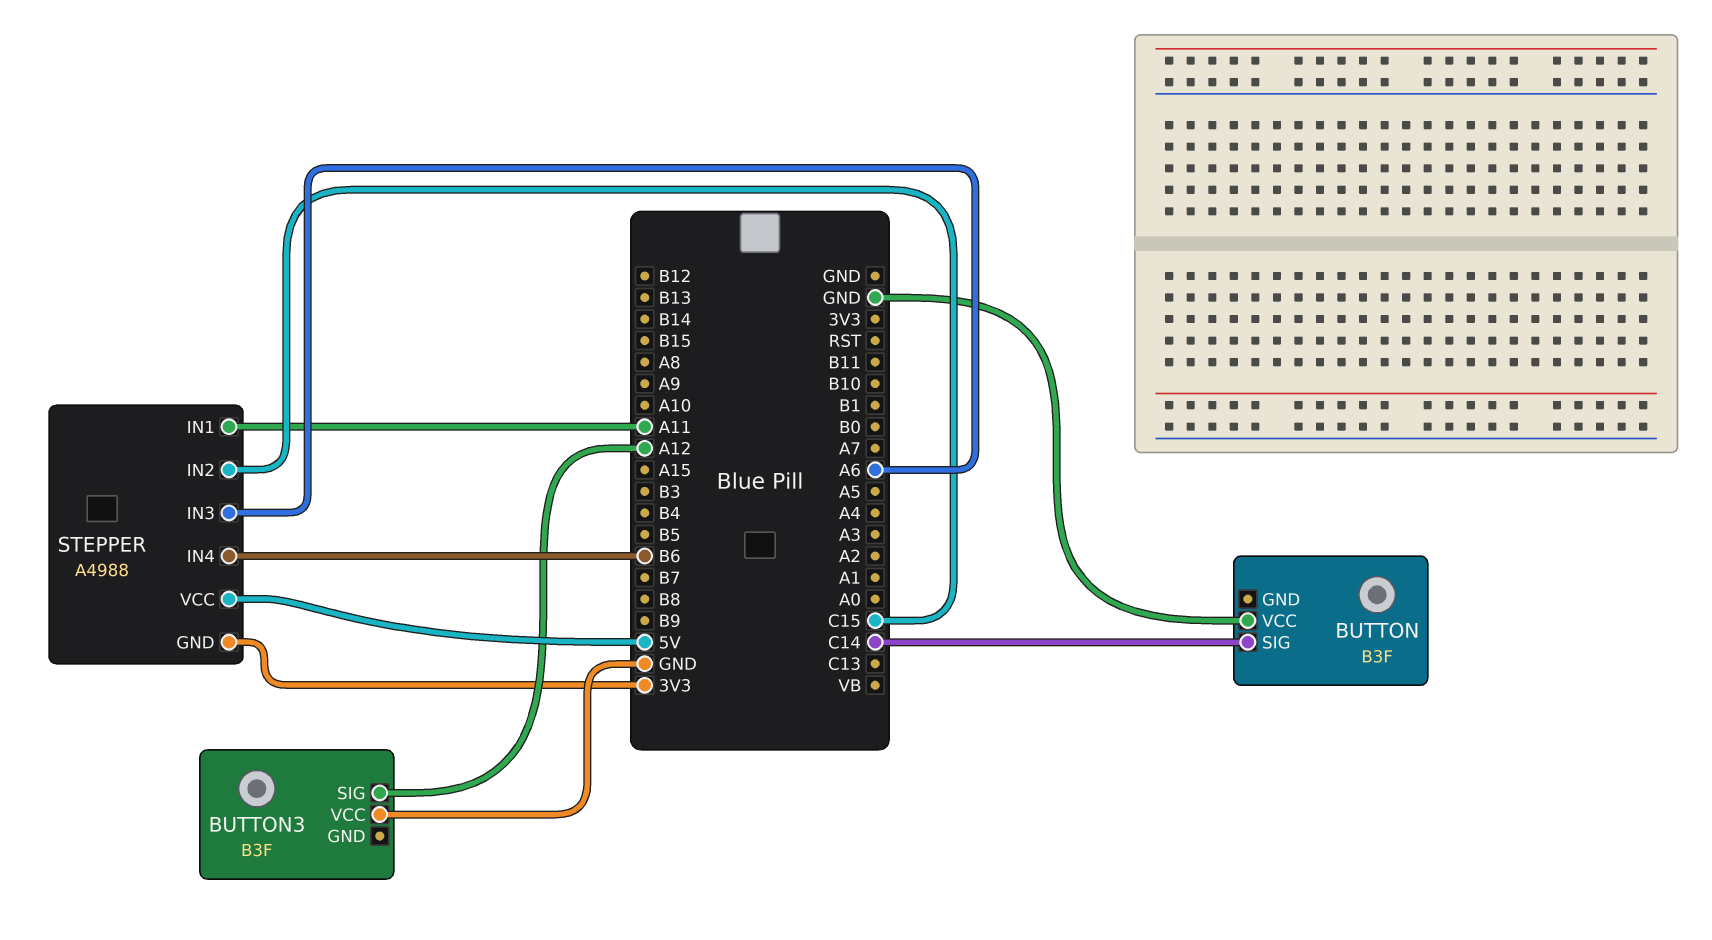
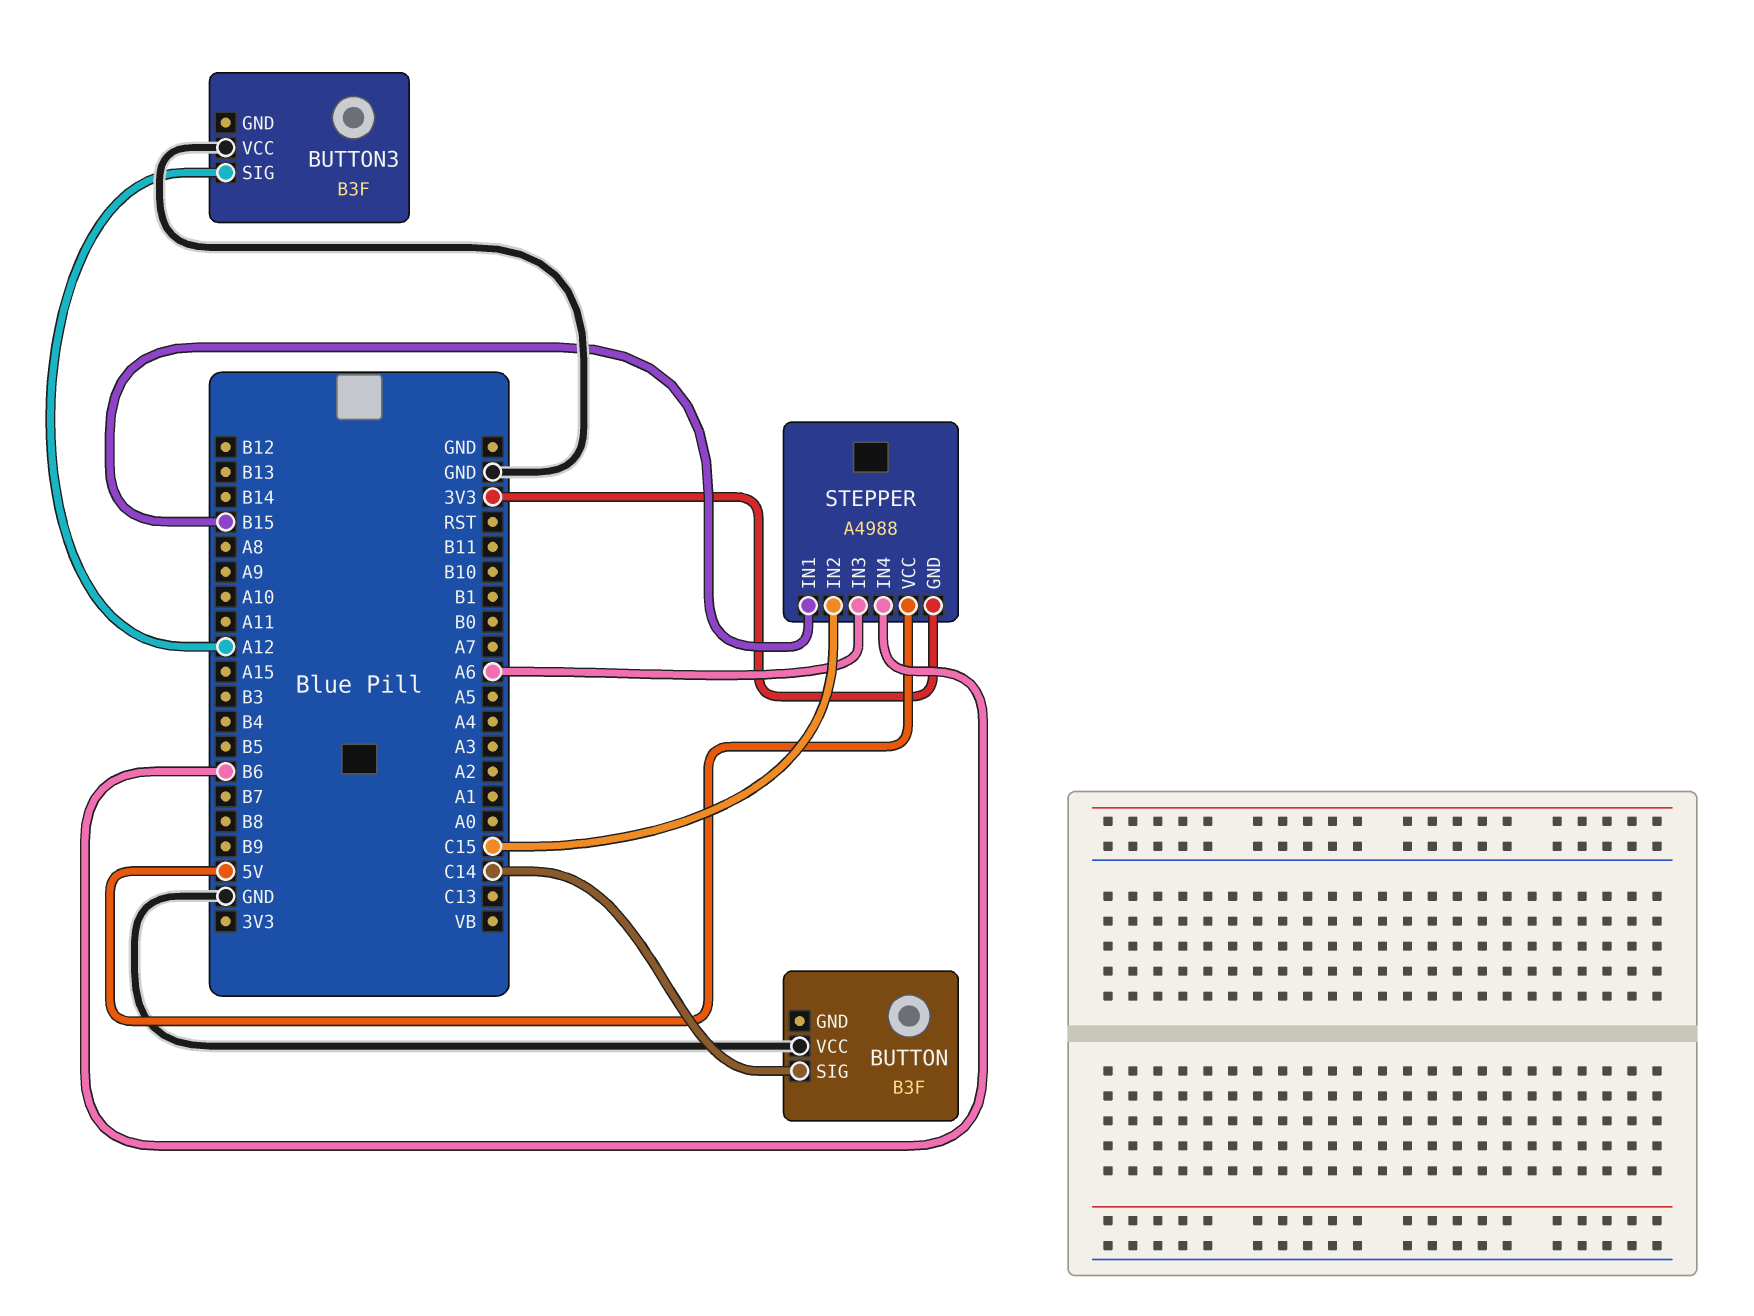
STEPPER pin IN1: A11 -> B15

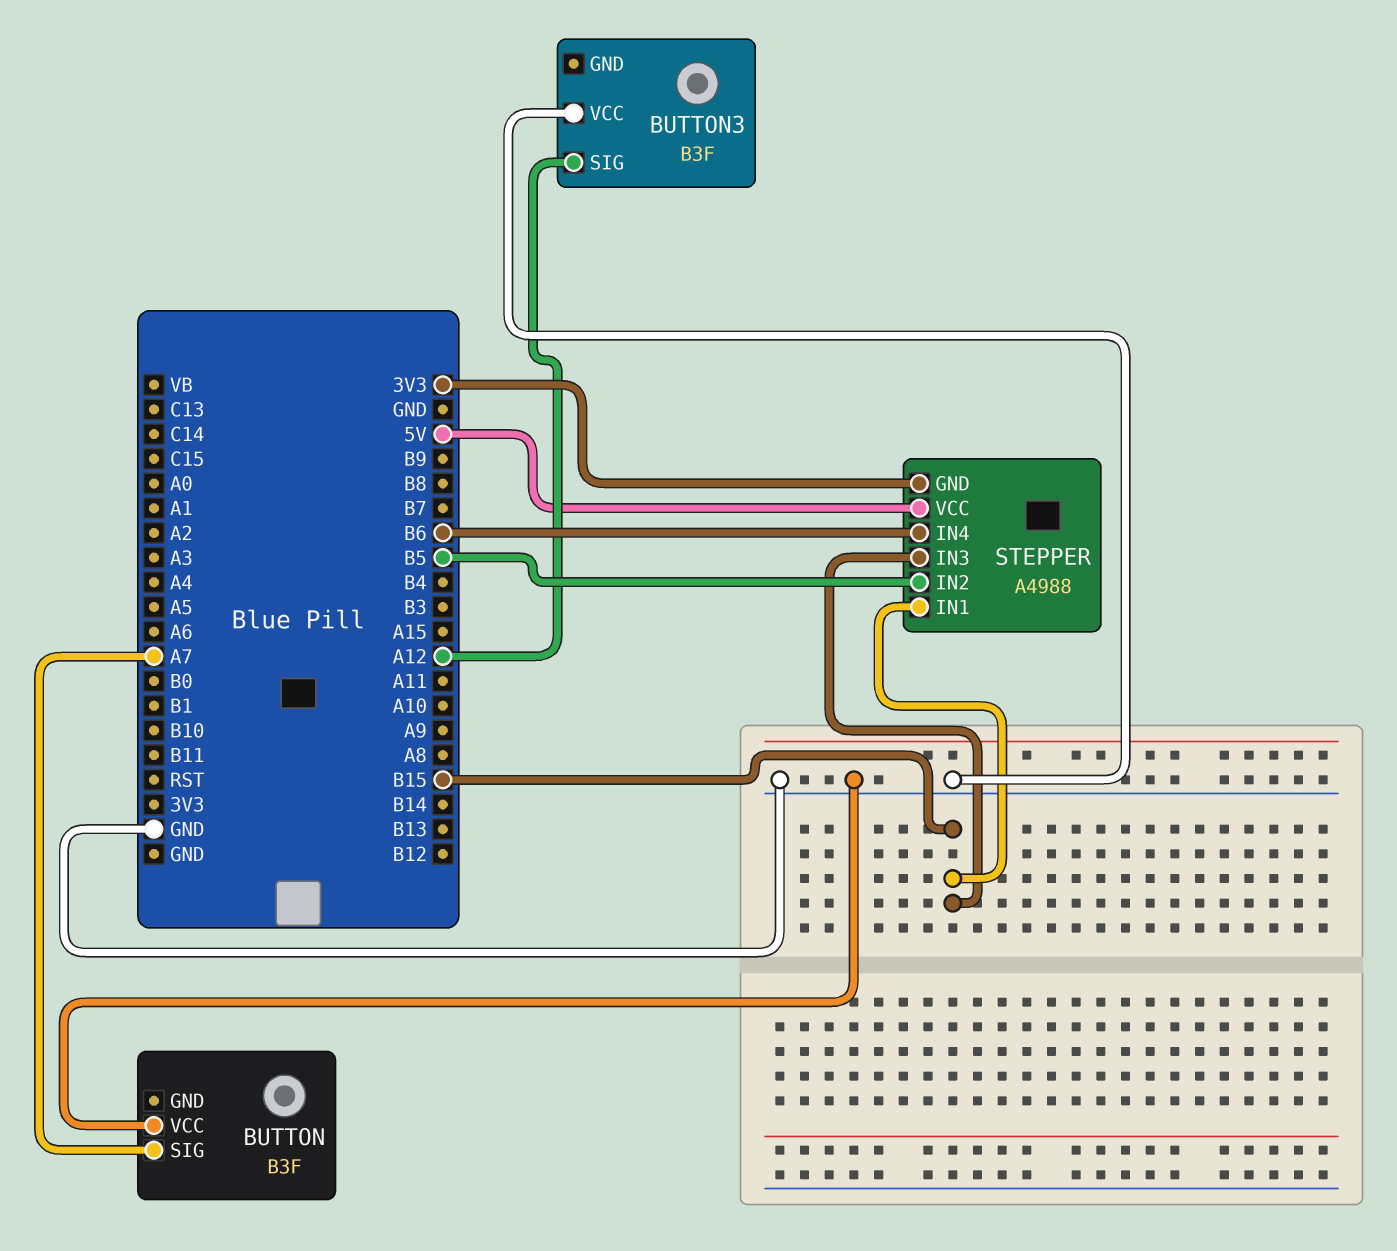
BUTTON pin SIG: C14 -> A7
STEPPER pin IN2: C15 -> B5
STEPPER pin IN3: A6 -> B15

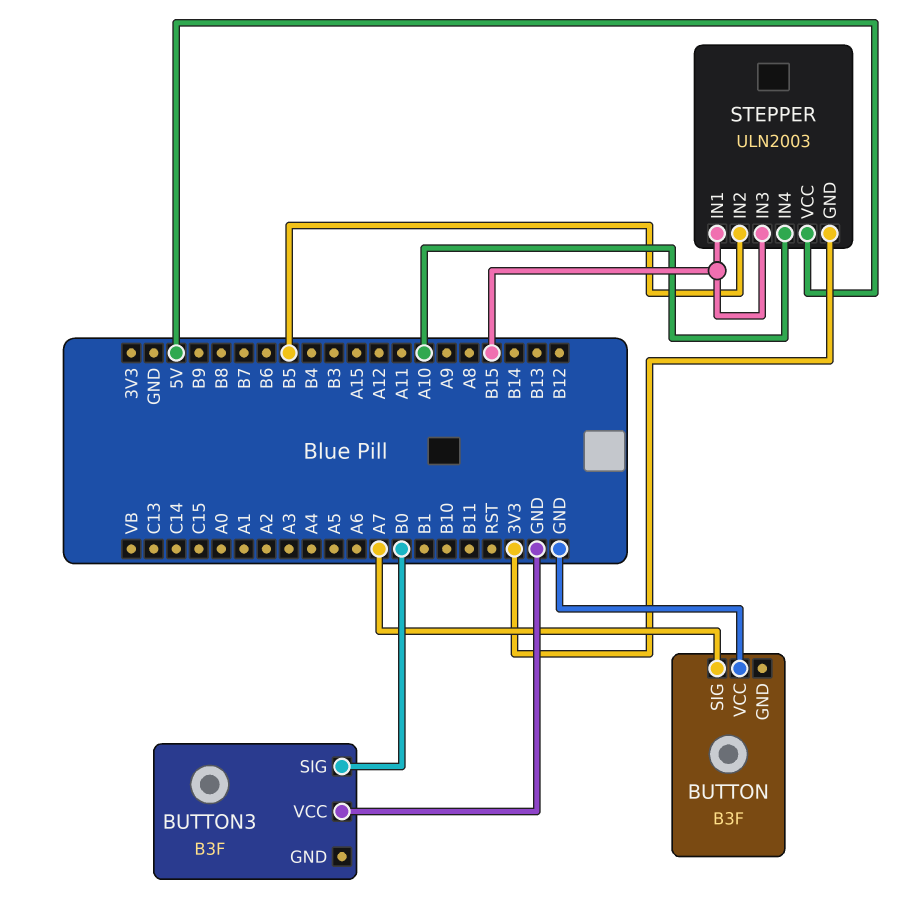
BUTTON3 pin SIG: A12 -> B0
STEPPER: A4988 -> ULN2003
STEPPER pin IN4: B6 -> A10

